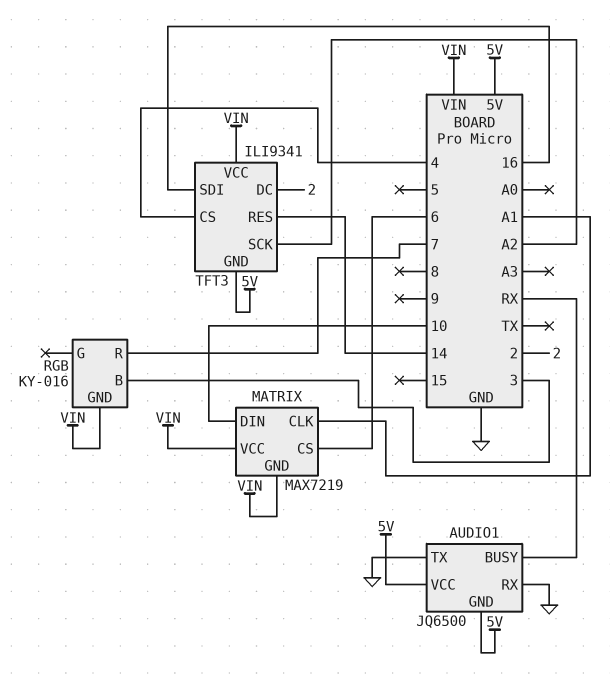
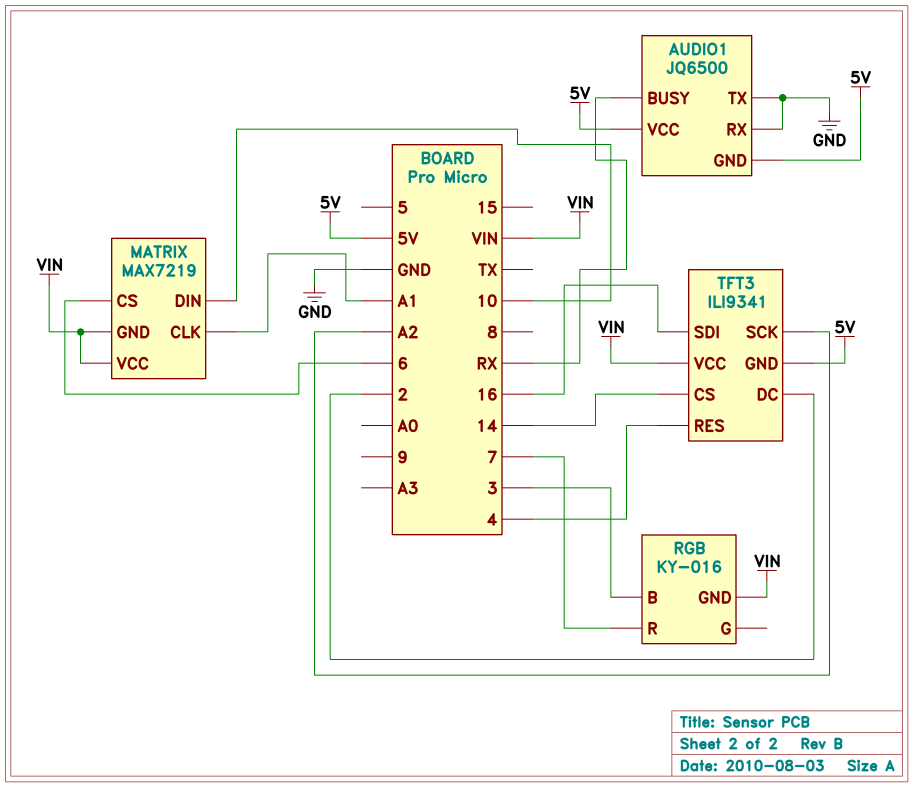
TFT3 pin CS: 4 -> 14
TFT3 pin RES: 14 -> 4

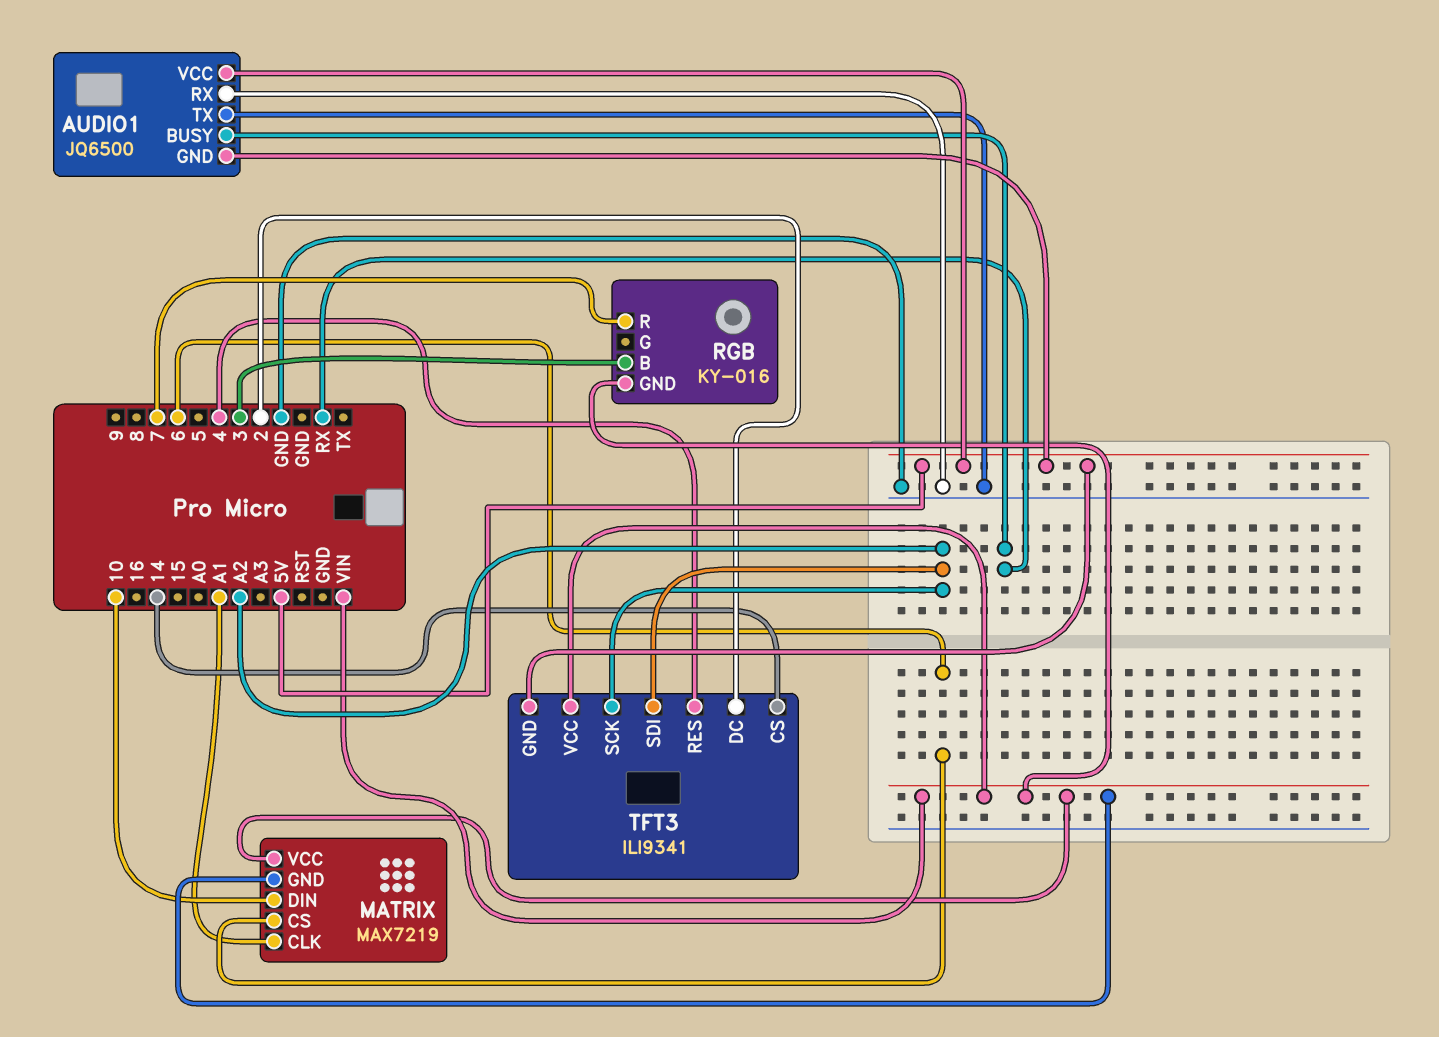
TFT3 pin SDI: 16 -> A2

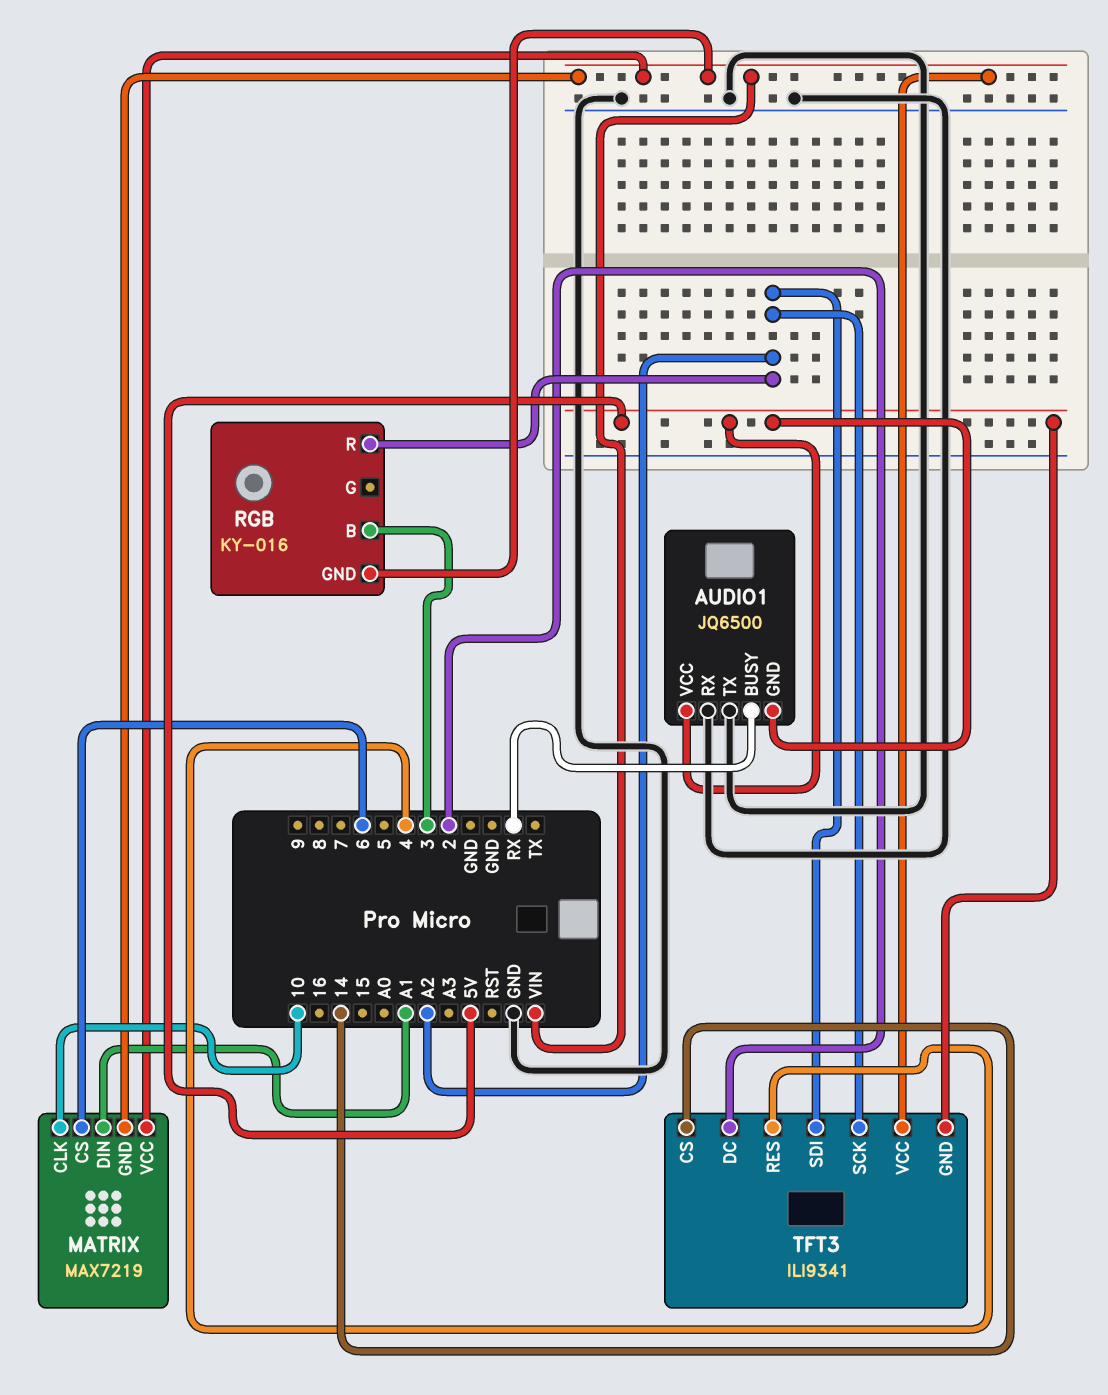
MATRIX pin CLK: A1 -> 10
MATRIX pin DIN: 10 -> A1
RGB pin R: 7 -> A2

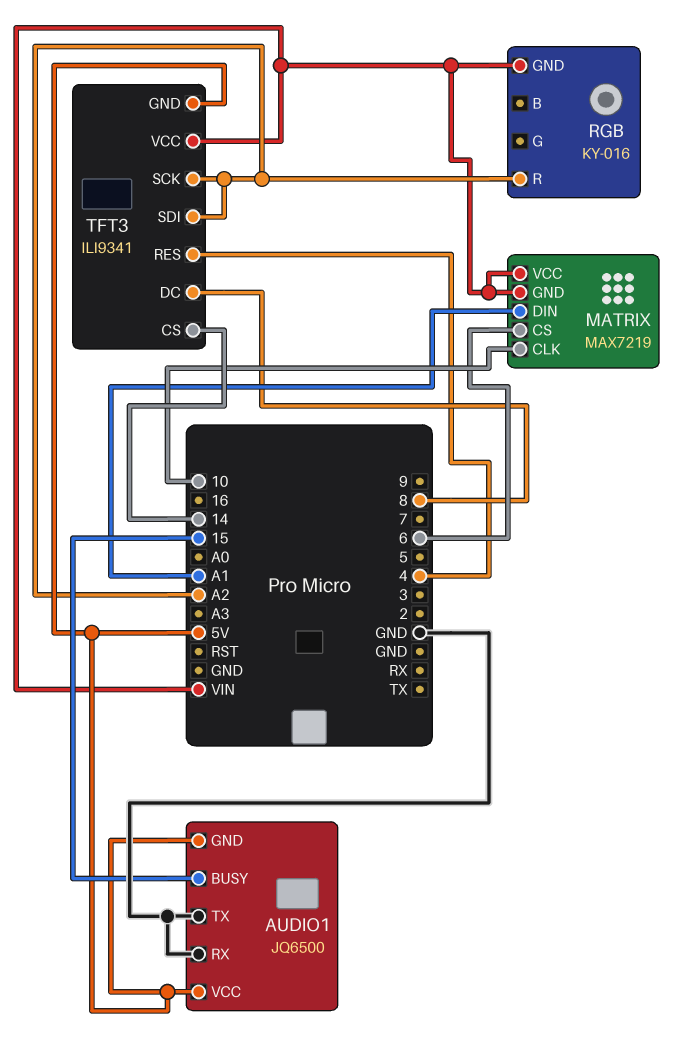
AUDIO1 pin BUSY: RX -> 15
RGB pin B: 3 -> none
TFT3 pin DC: 2 -> 8

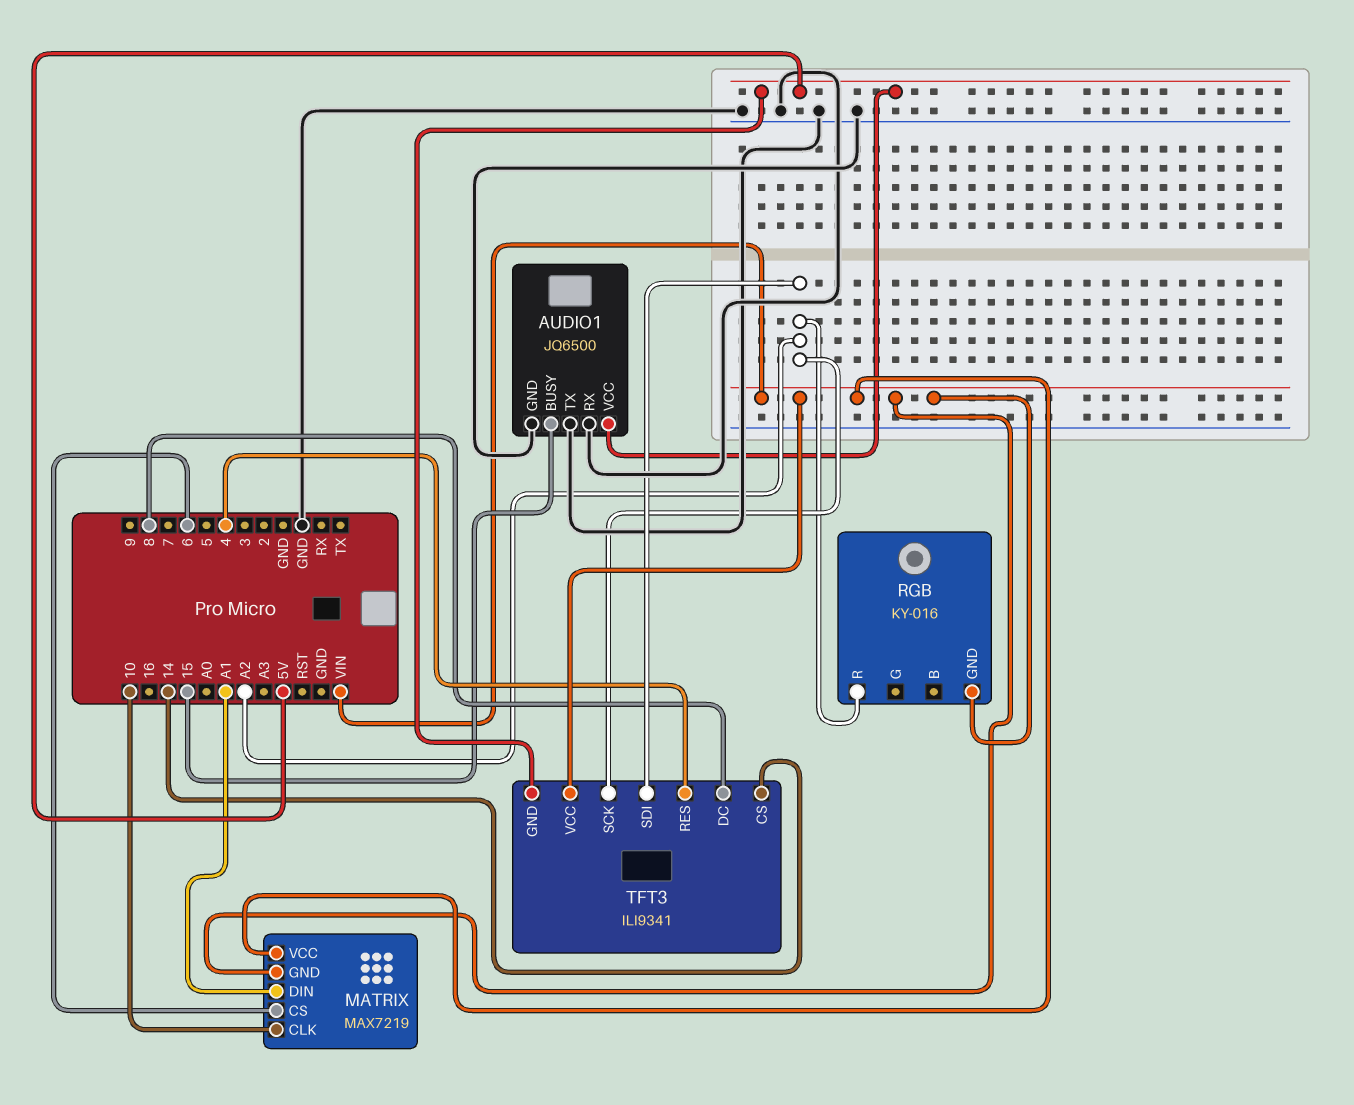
AUDIO1 pin GND: 5V -> GND

